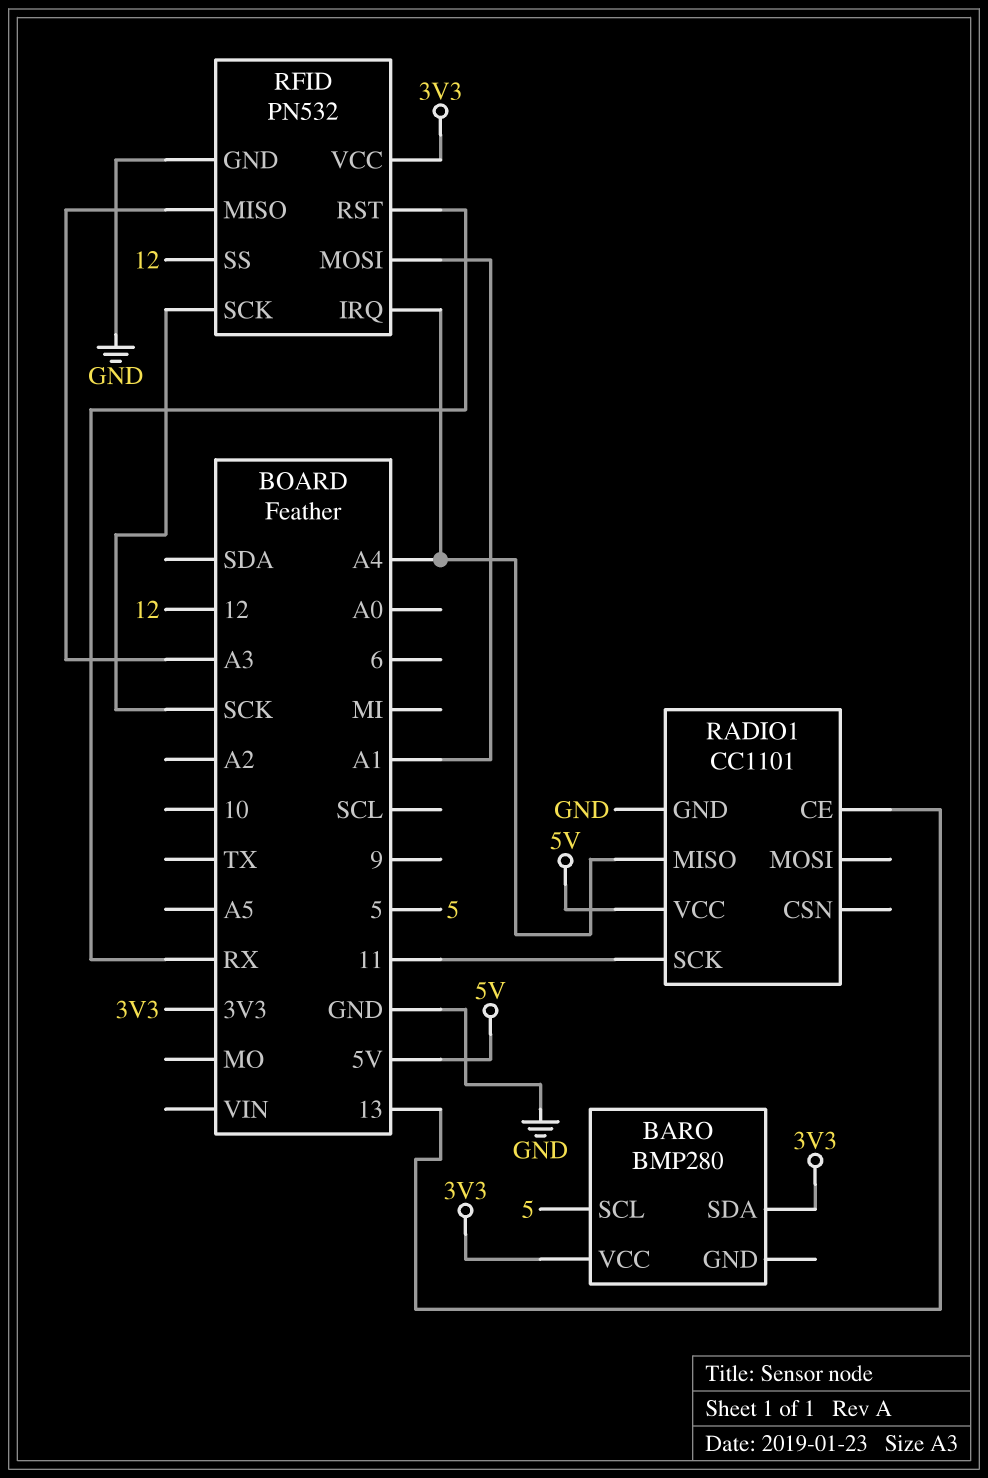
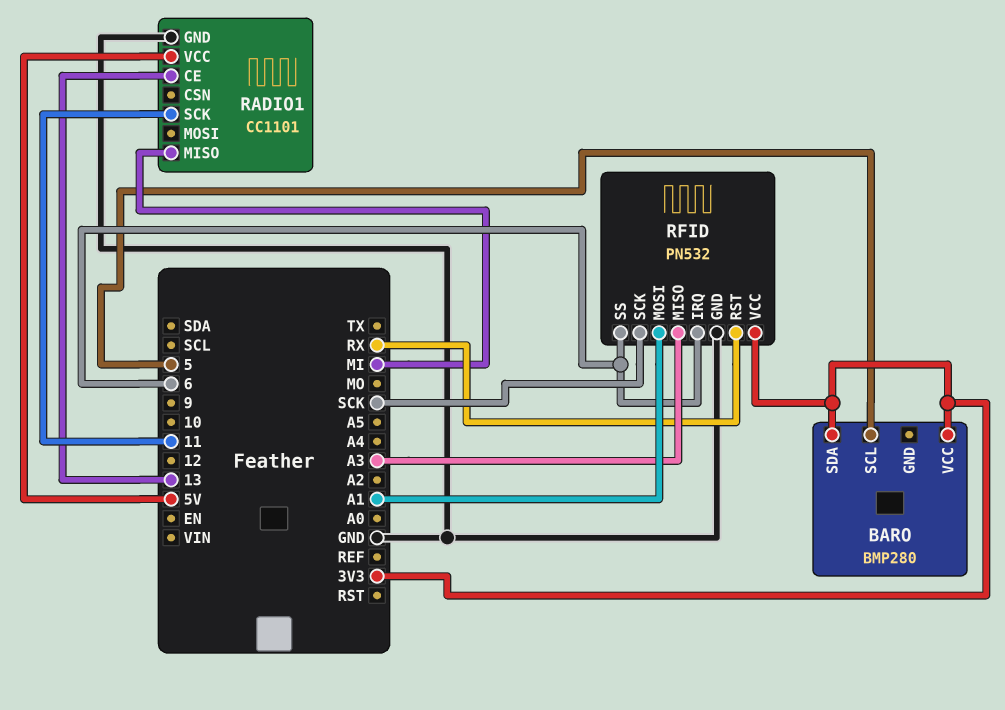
RADIO1 pin MISO: A4 -> MI
RFID pin IRQ: A4 -> 6
RFID pin SS: 12 -> 6

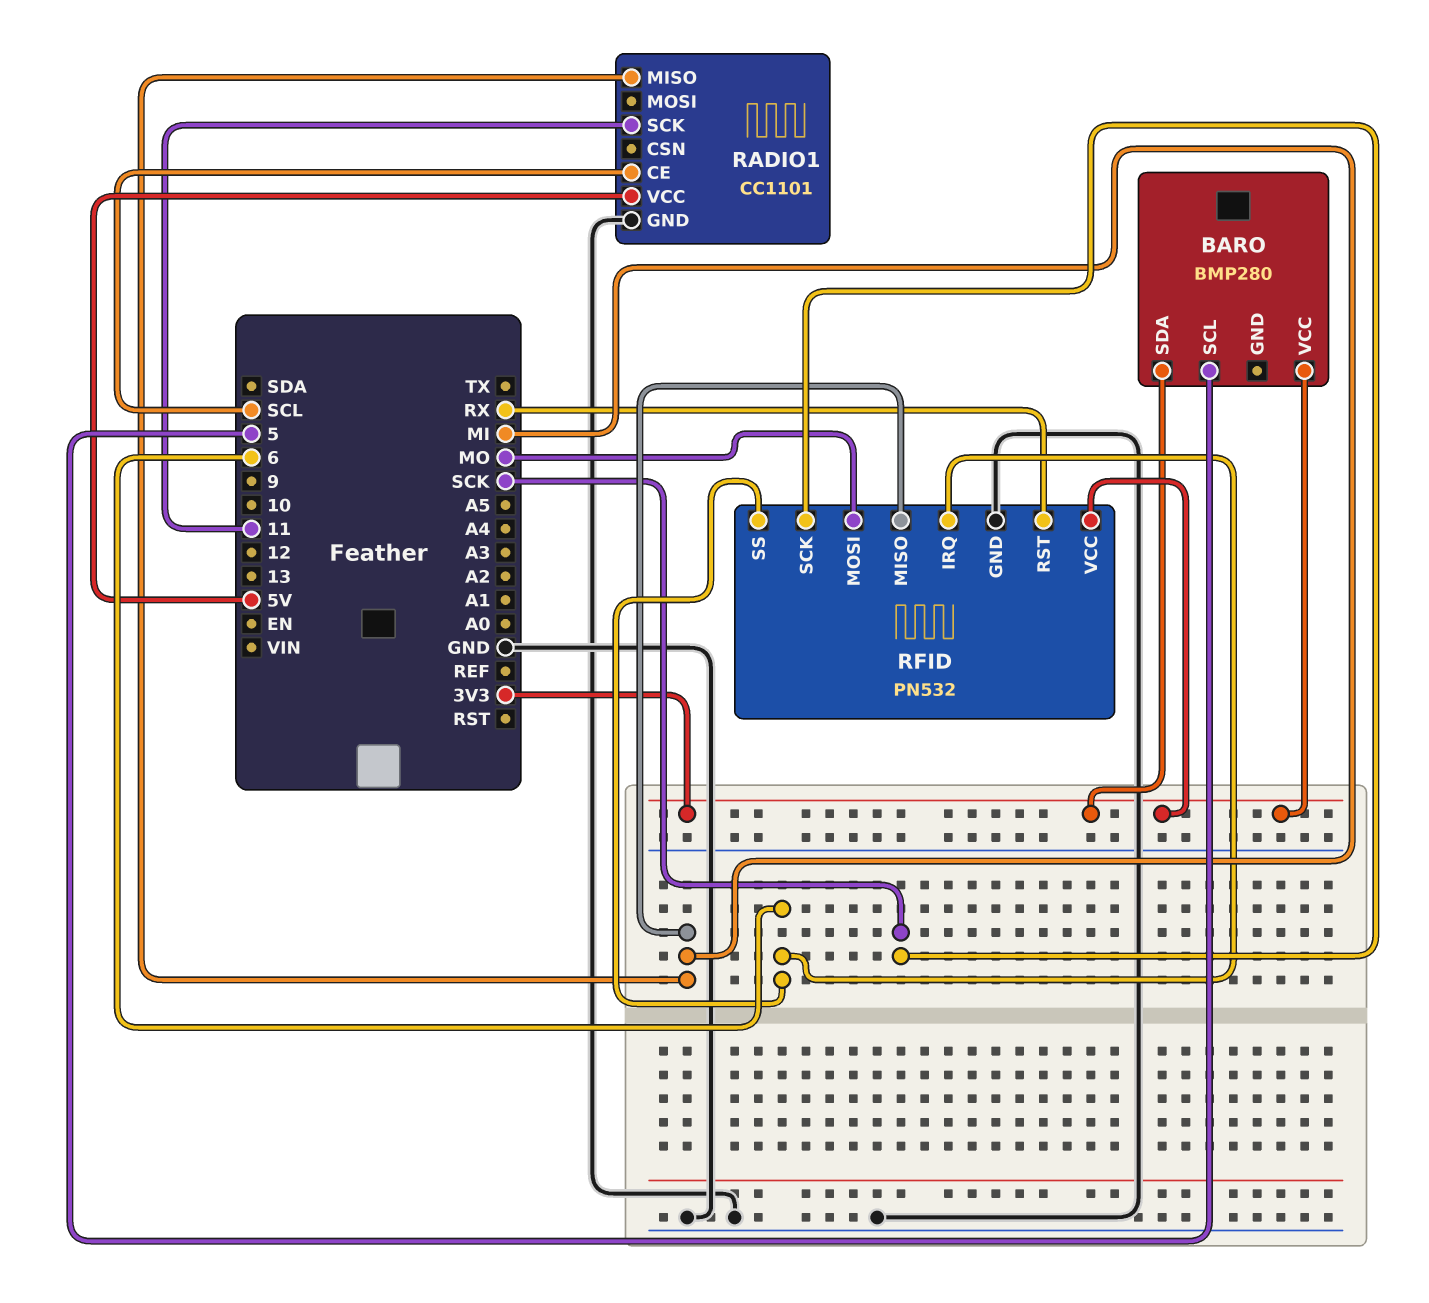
RADIO1 pin CE: 13 -> SCL
RFID pin MISO: A3 -> MI
RFID pin MOSI: A1 -> MO

